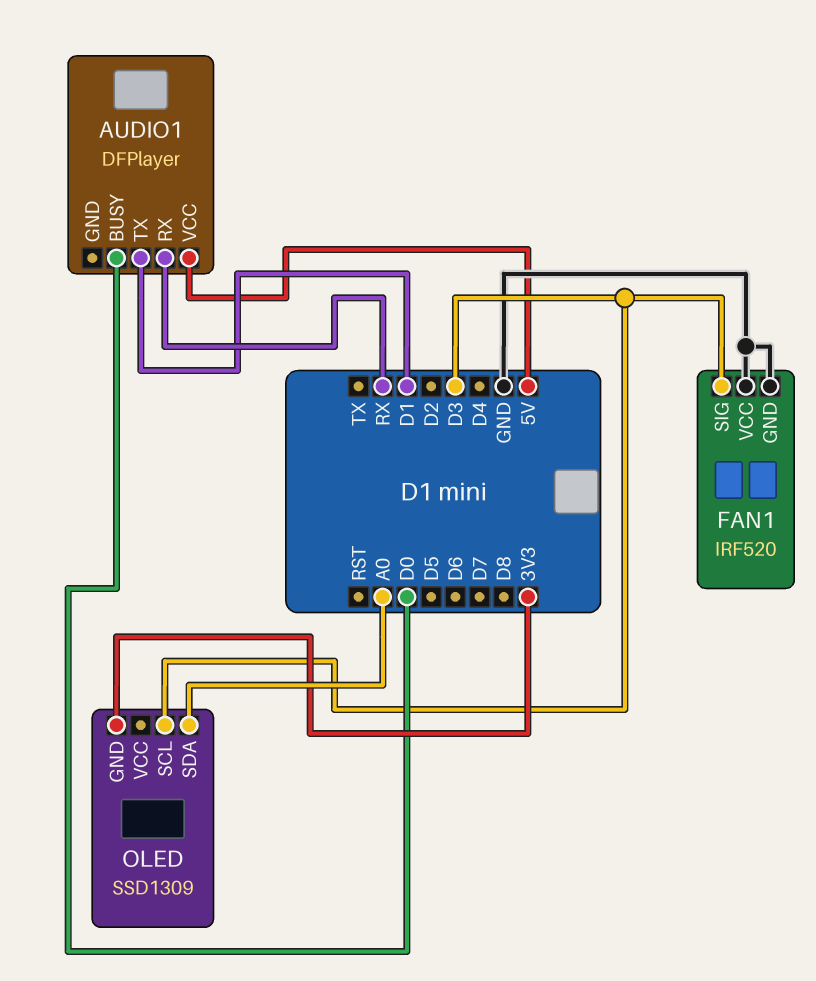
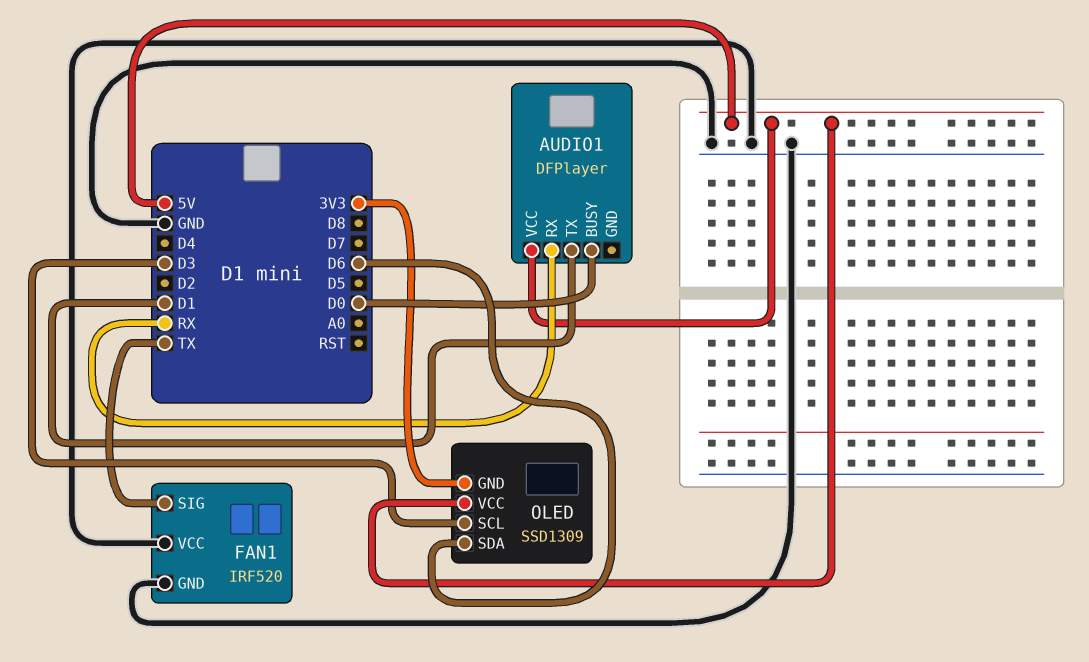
FAN1 pin SIG: D3 -> TX
OLED pin SDA: A0 -> D6
OLED pin VCC: none -> 5V

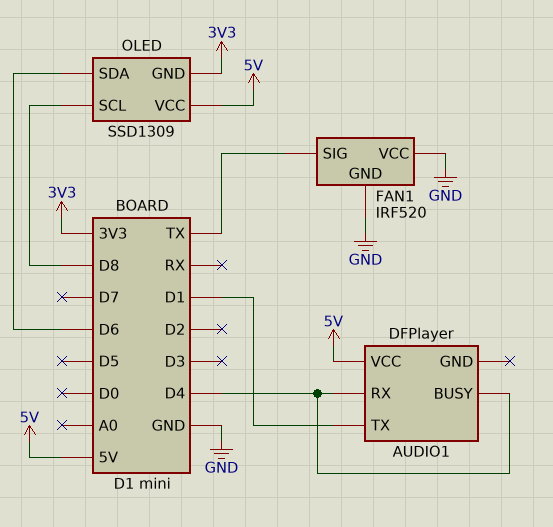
AUDIO1 pin BUSY: D0 -> D4
AUDIO1 pin RX: RX -> D4
OLED pin SCL: D3 -> D8

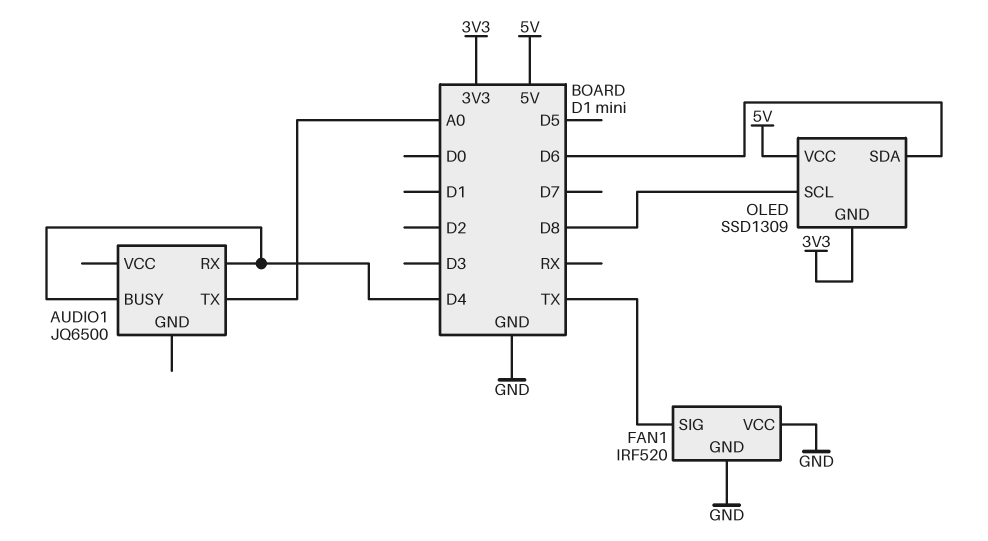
AUDIO1: DFPlayer -> JQ6500
AUDIO1 pin TX: D1 -> A0
AUDIO1 pin VCC: 5V -> none

